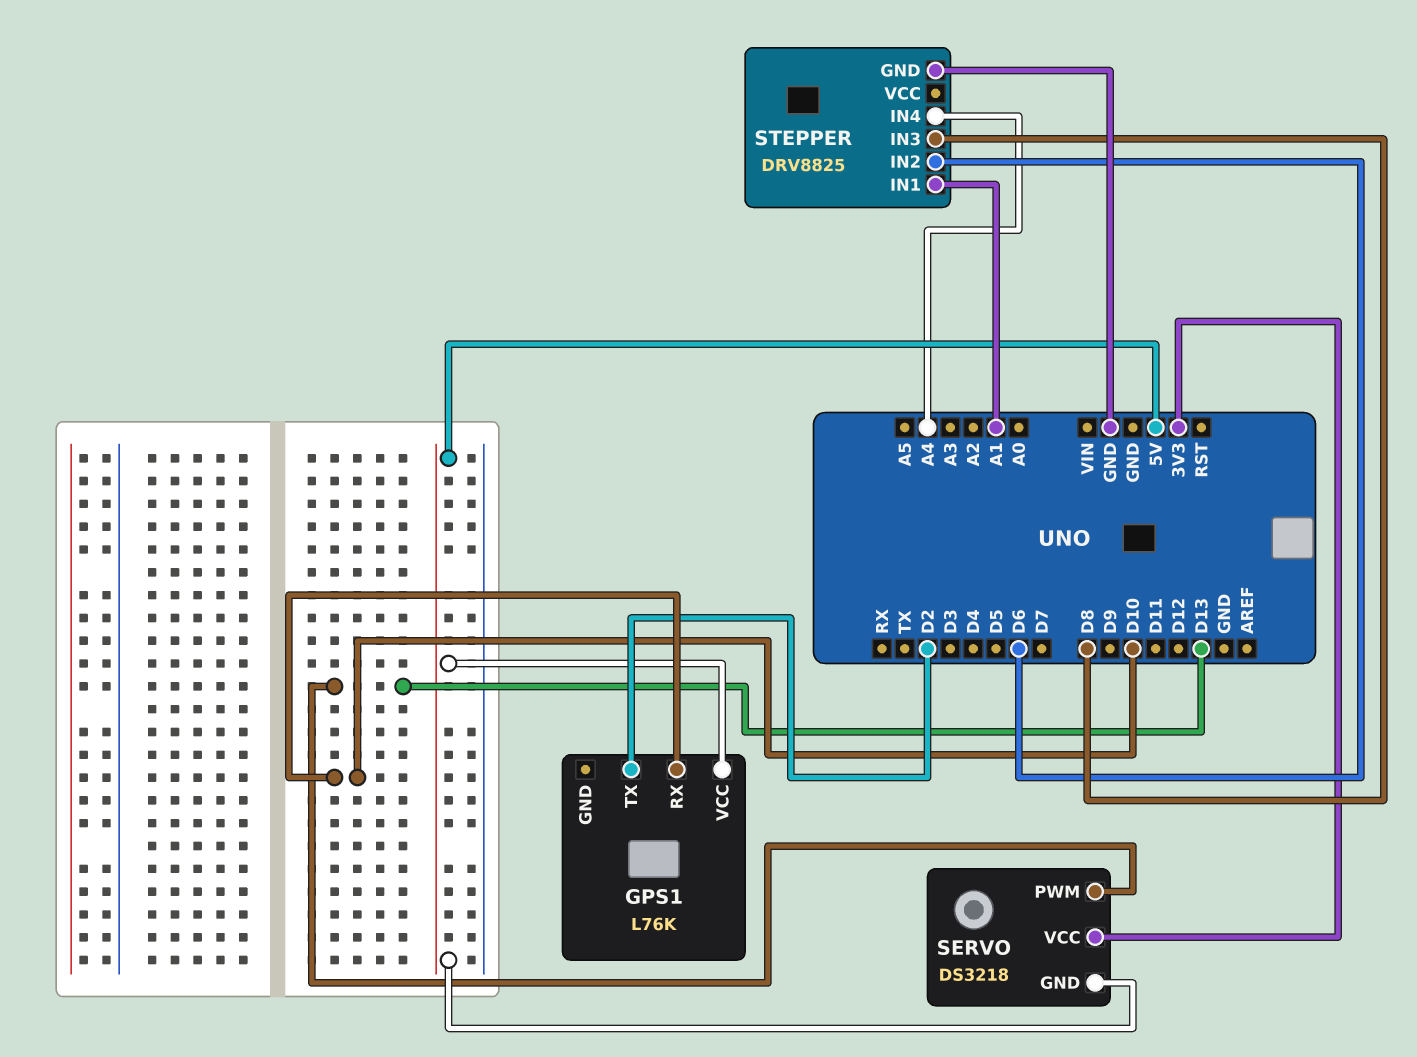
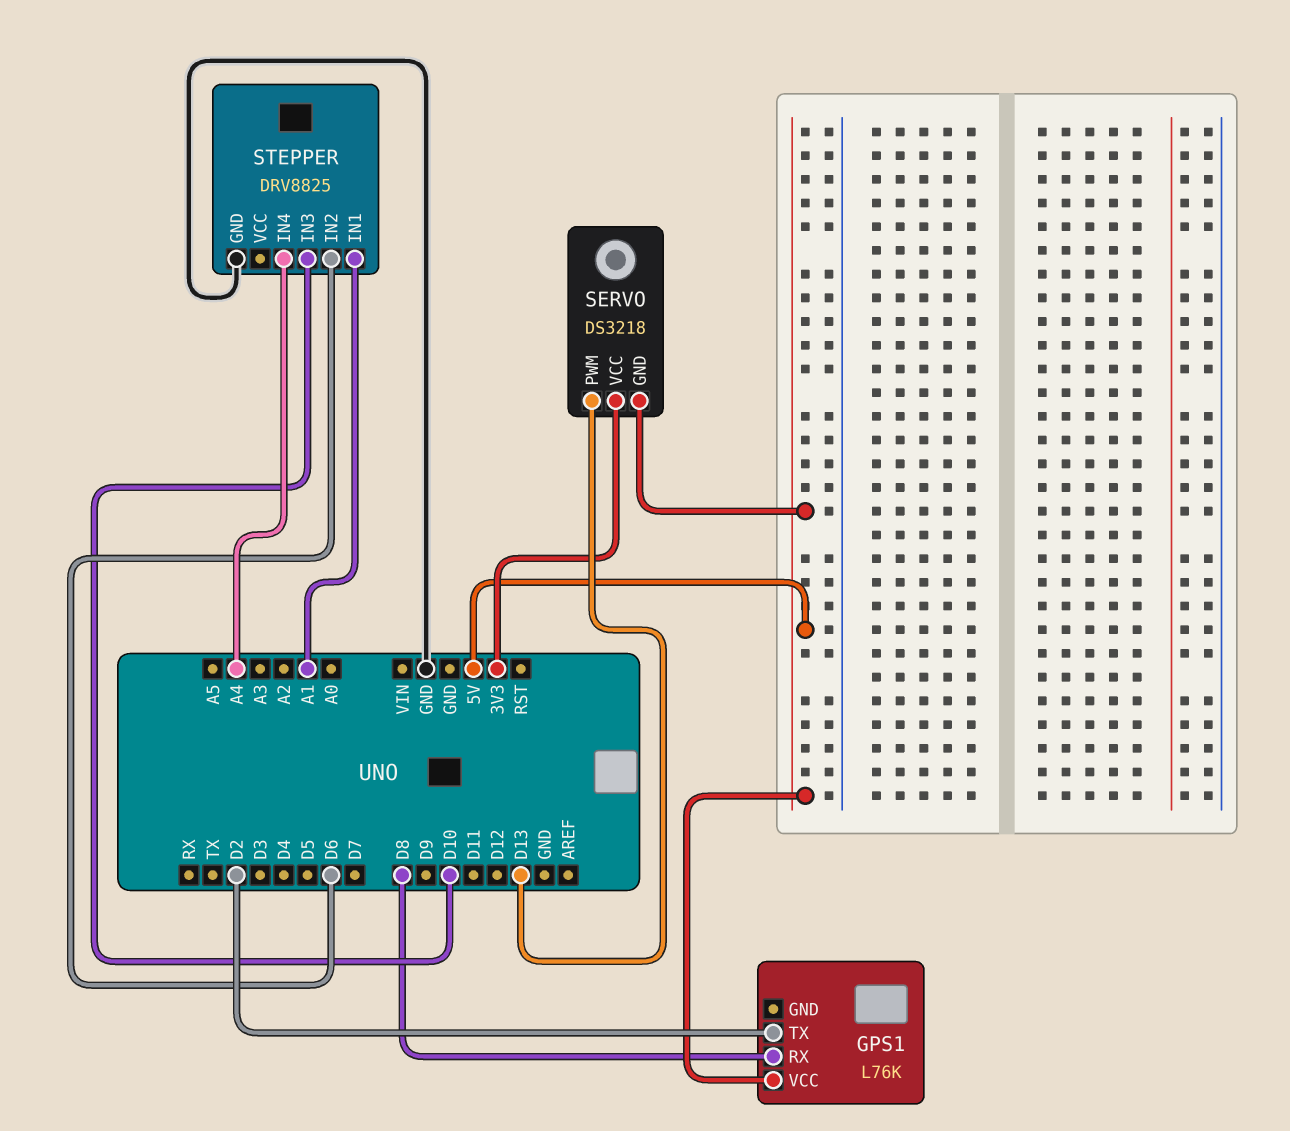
GPS1 pin RX: D10 -> D8
STEPPER pin IN3: D8 -> D10

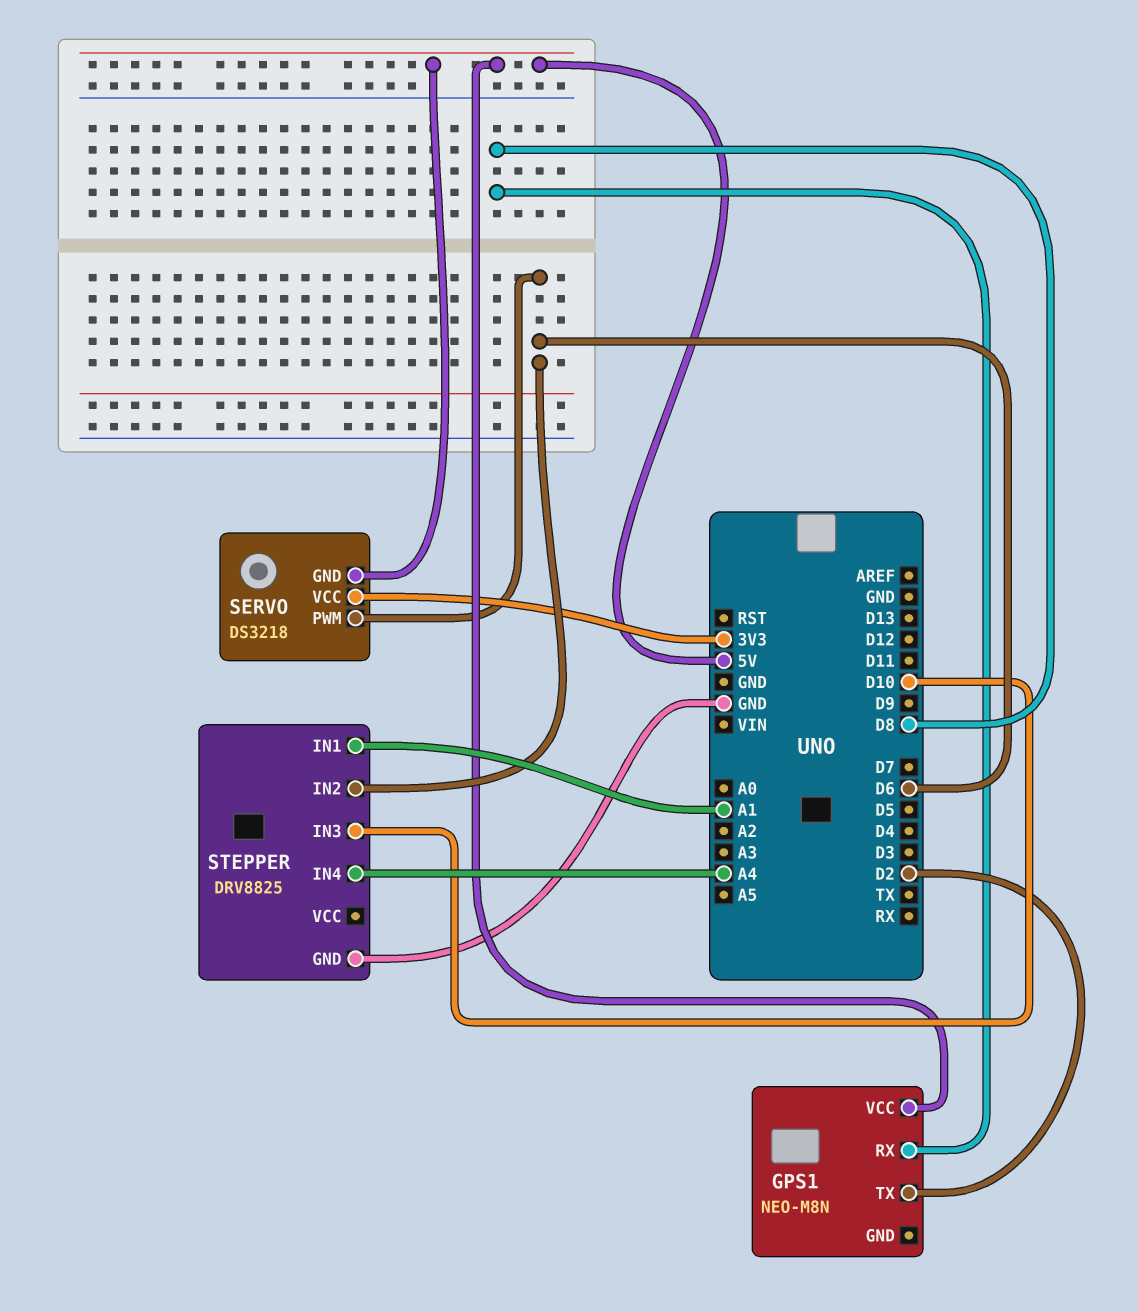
GPS1: L76K -> NEO-M8N
SERVO pin PWM: D13 -> D6

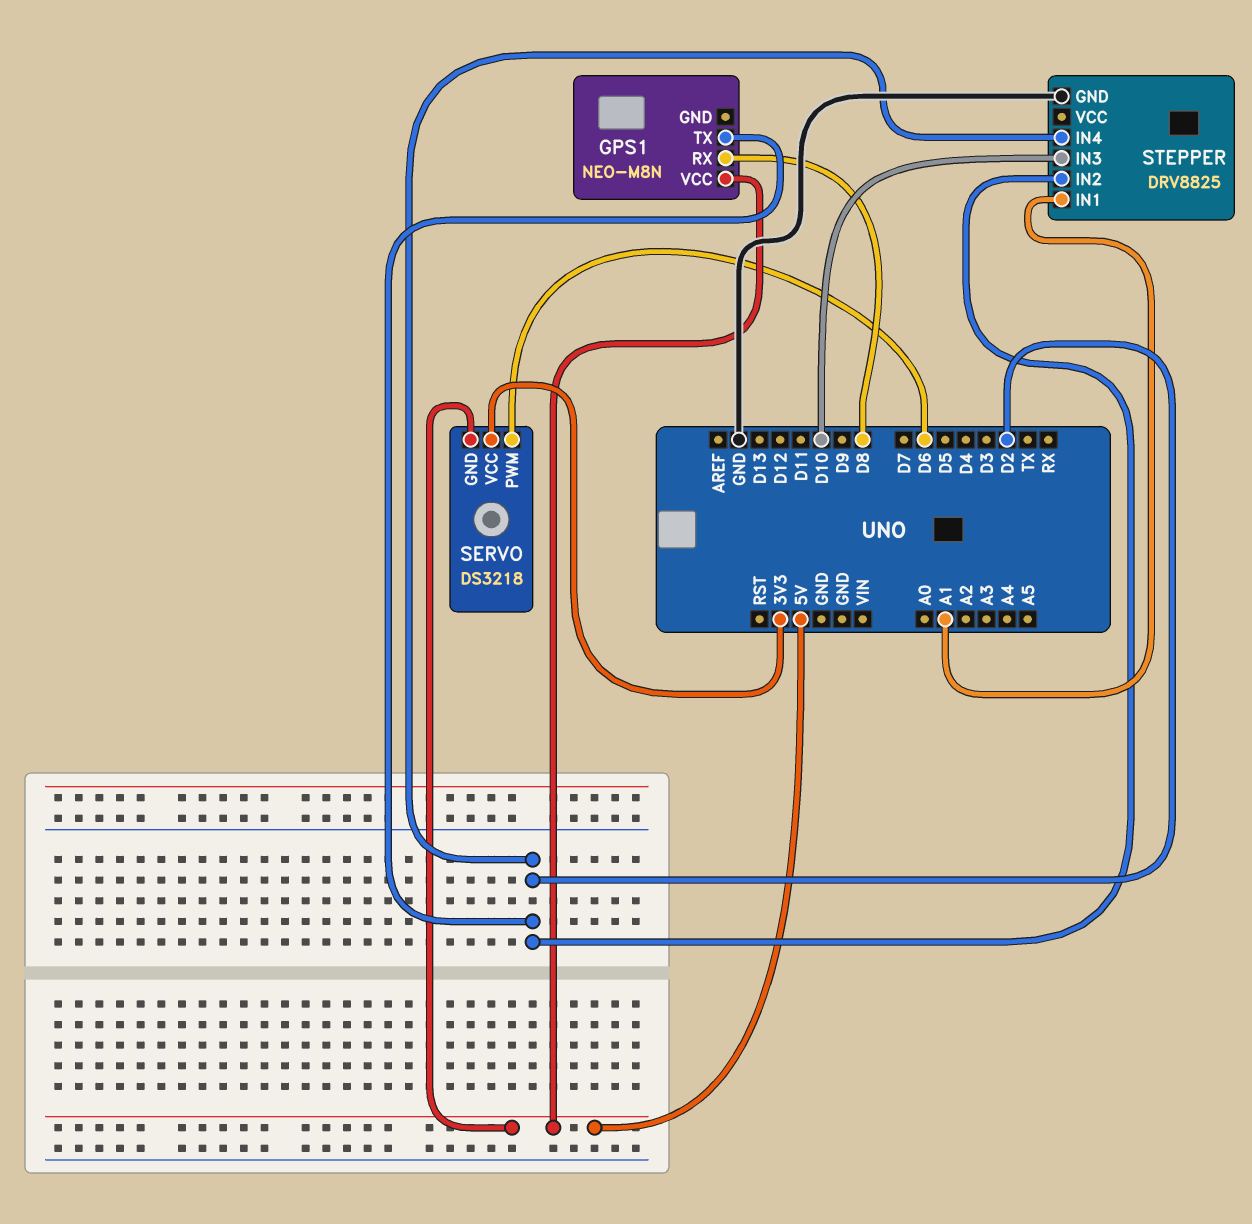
STEPPER pin IN2: D6 -> D2
STEPPER pin IN4: A4 -> D2

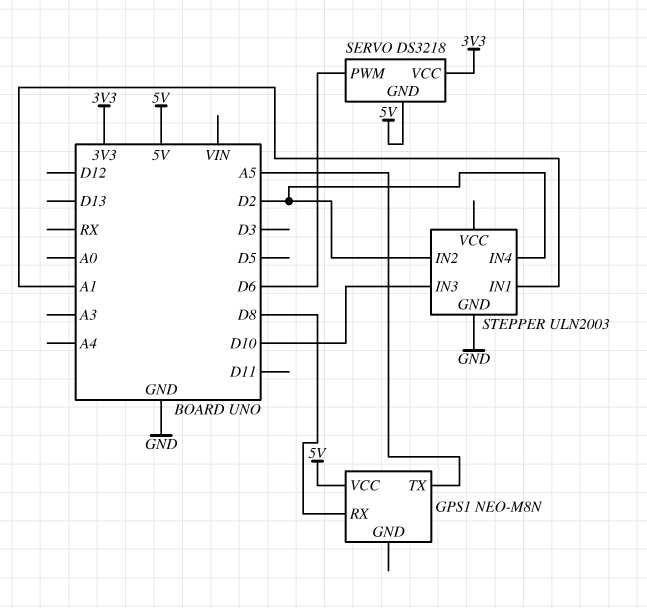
GPS1 pin TX: D2 -> A5
STEPPER: DRV8825 -> ULN2003

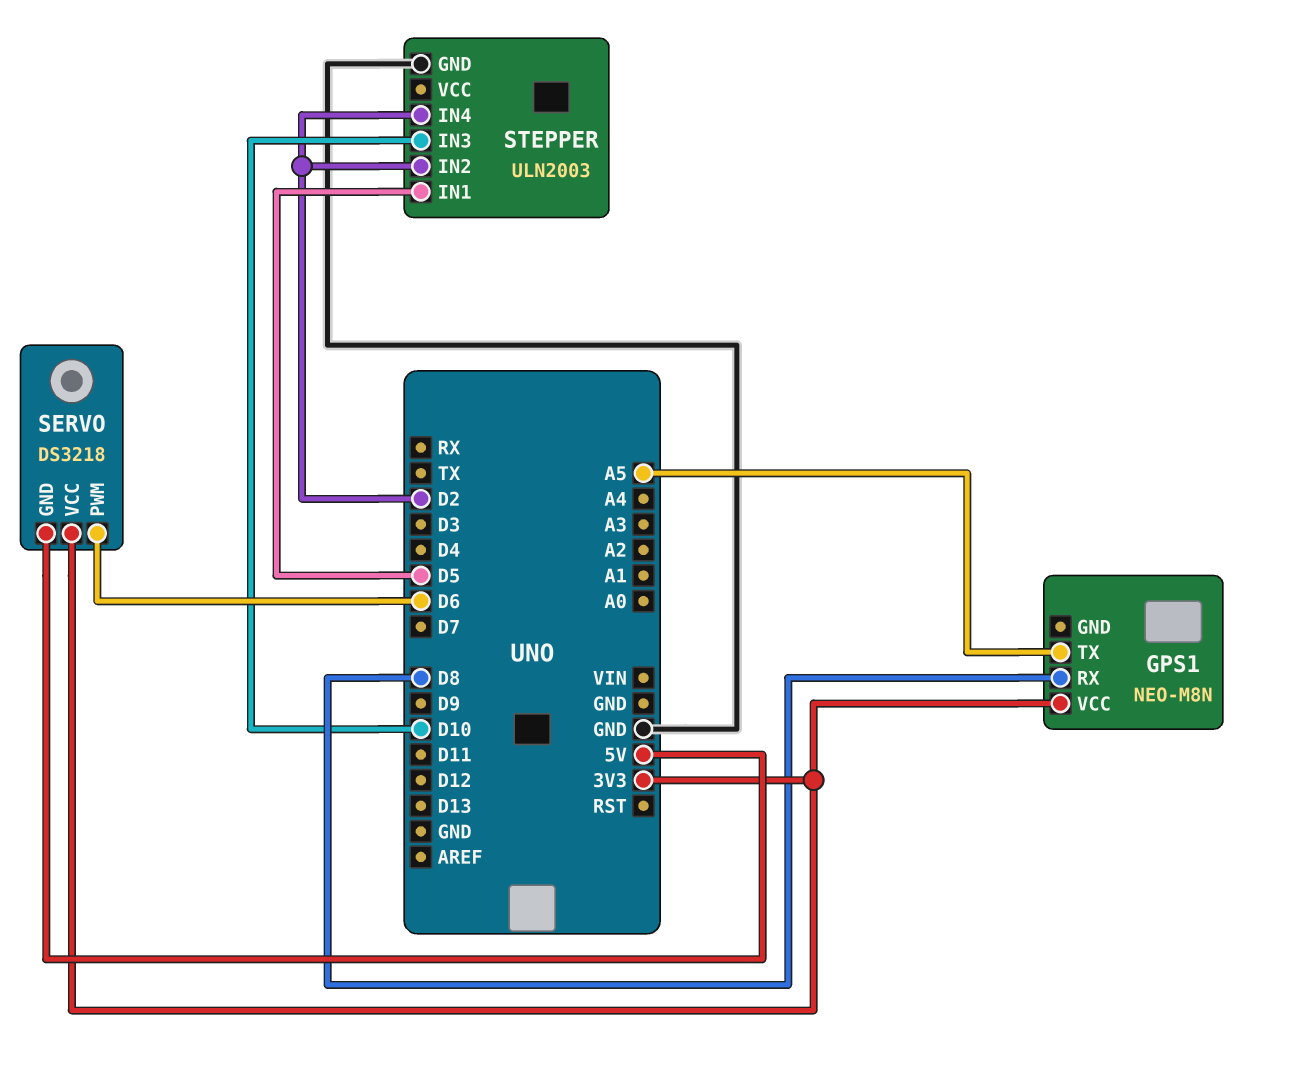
GPS1 pin VCC: 5V -> 3V3
STEPPER pin IN1: A1 -> D5

